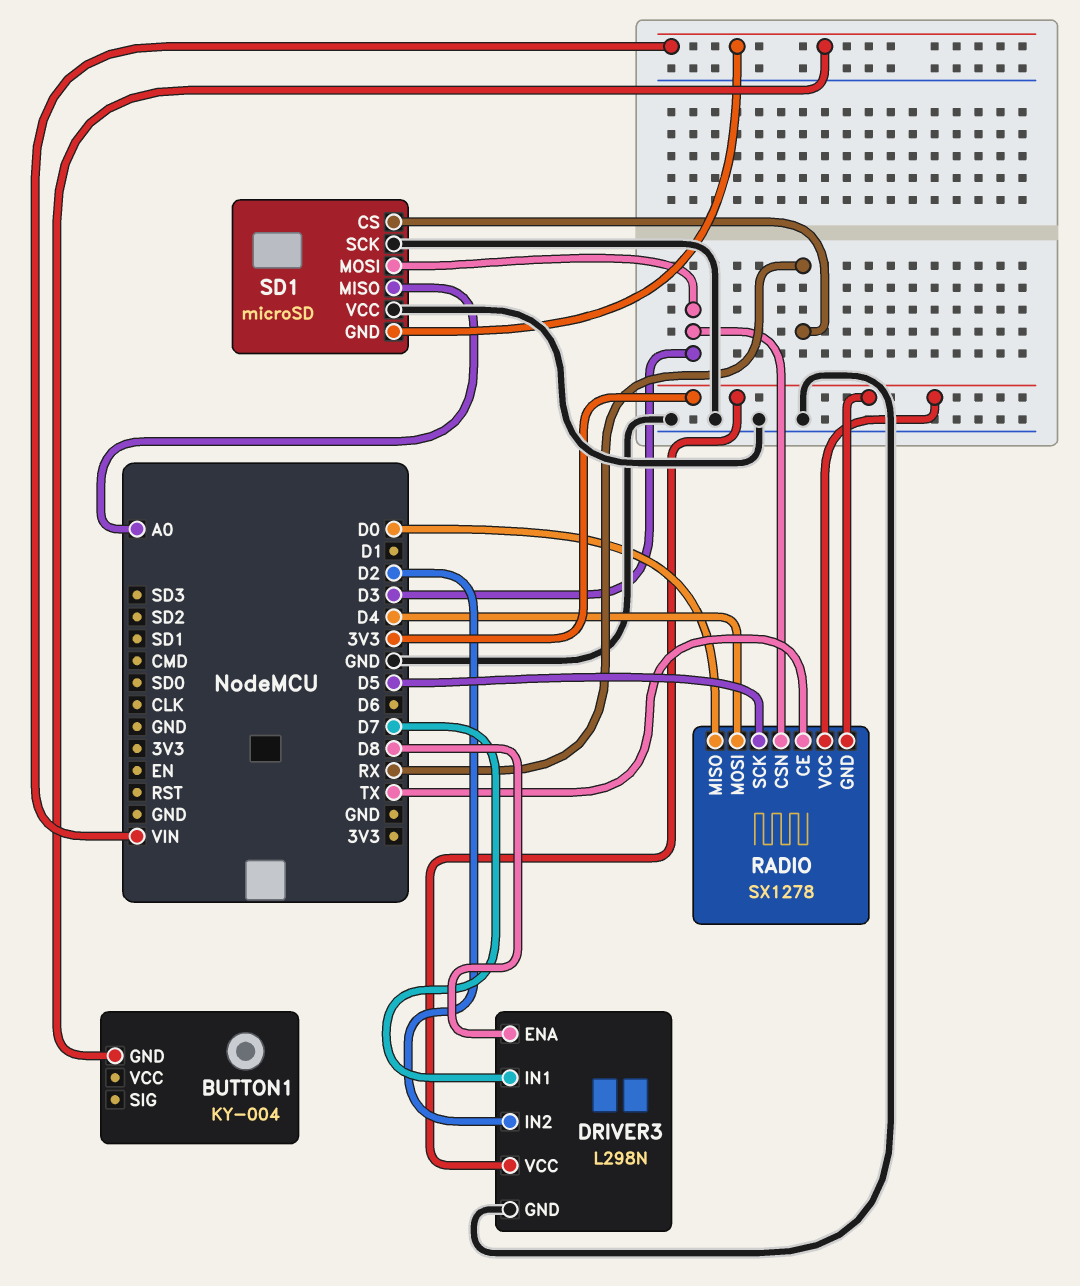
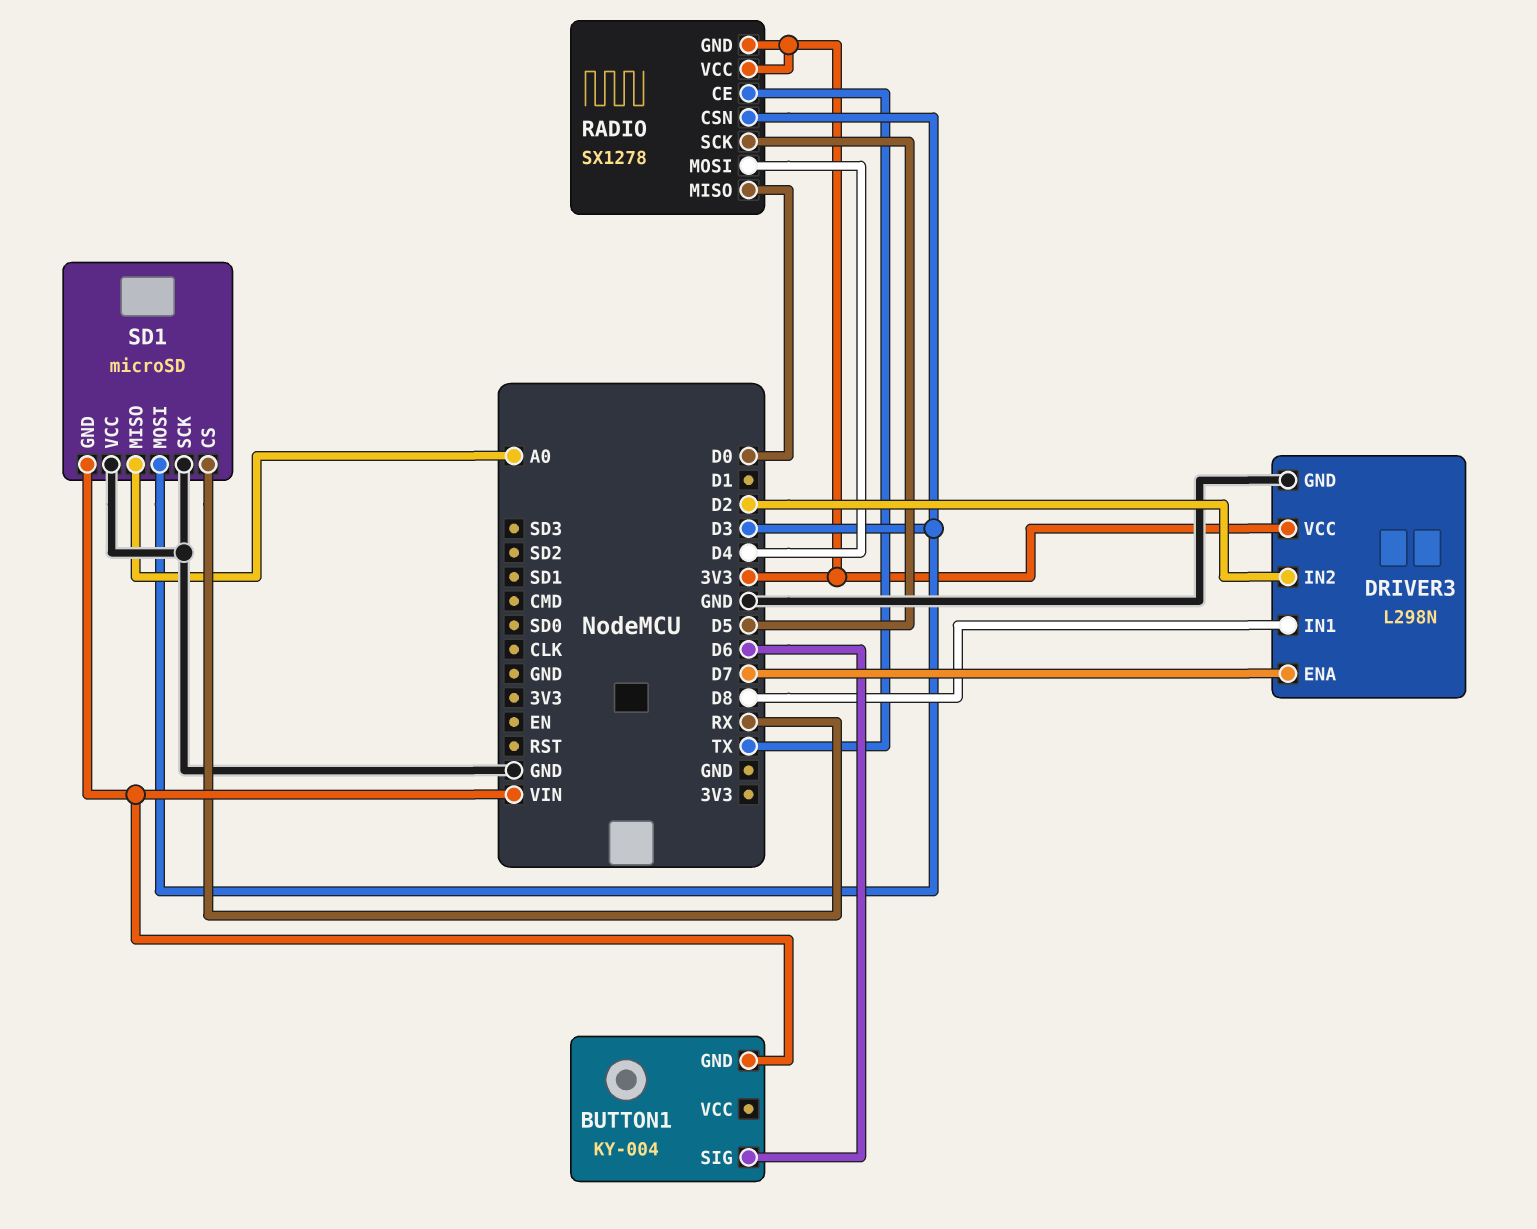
BUTTON1 pin SIG: none -> D6
DRIVER3 pin ENA: D8 -> D7
DRIVER3 pin IN1: D7 -> D8

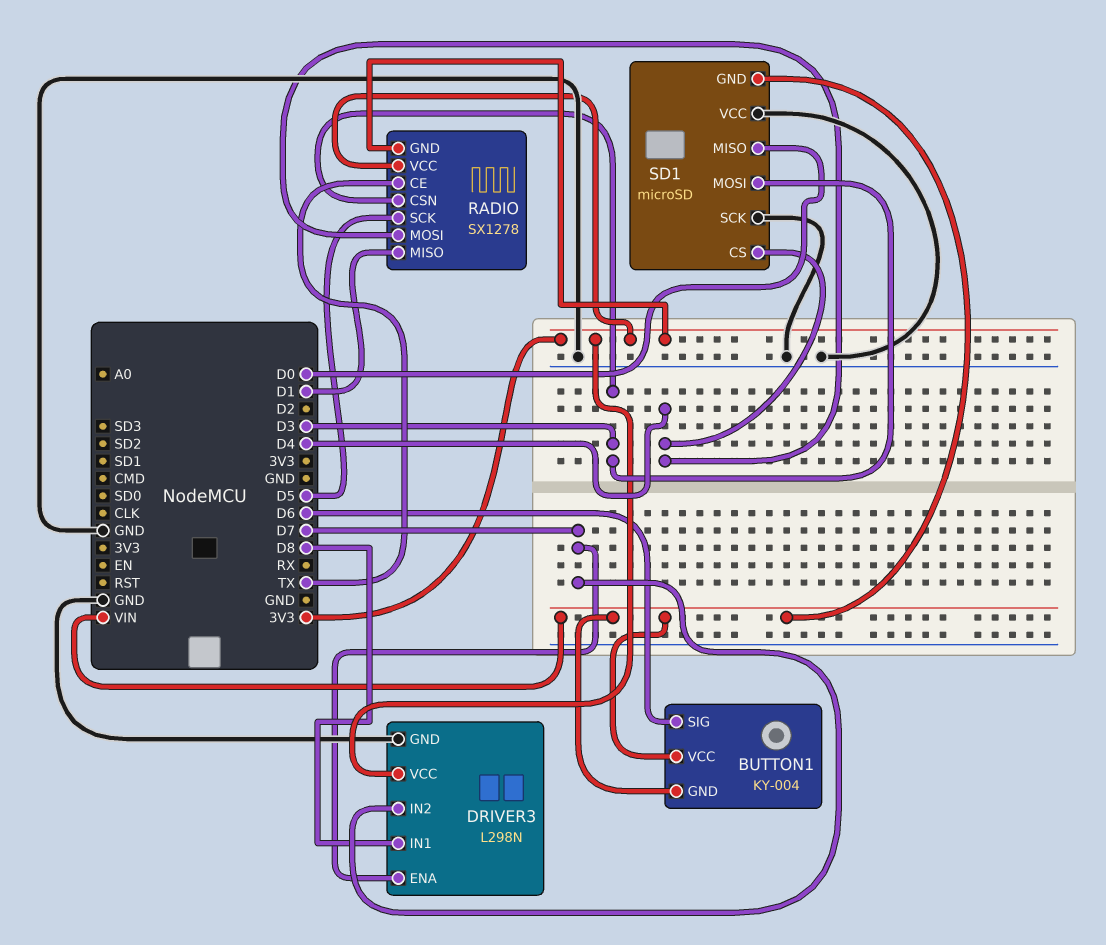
BUTTON1 pin VCC: none -> VIN
DRIVER3 pin IN2: D2 -> D7
RADIO pin MISO: D0 -> D1
SD1 pin CS: RX -> D4
SD1 pin MISO: A0 -> D0

